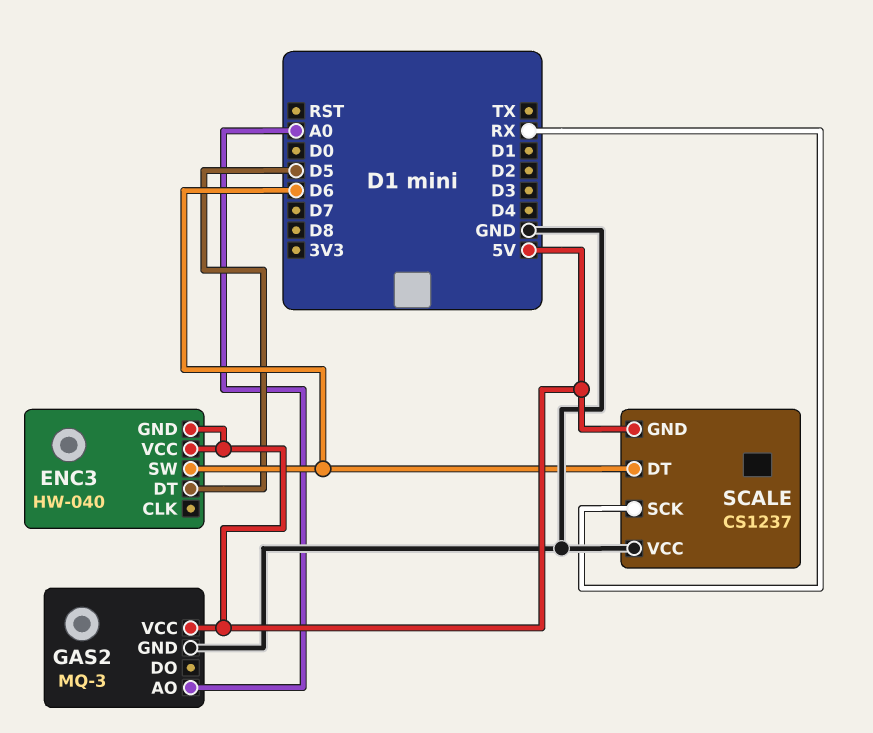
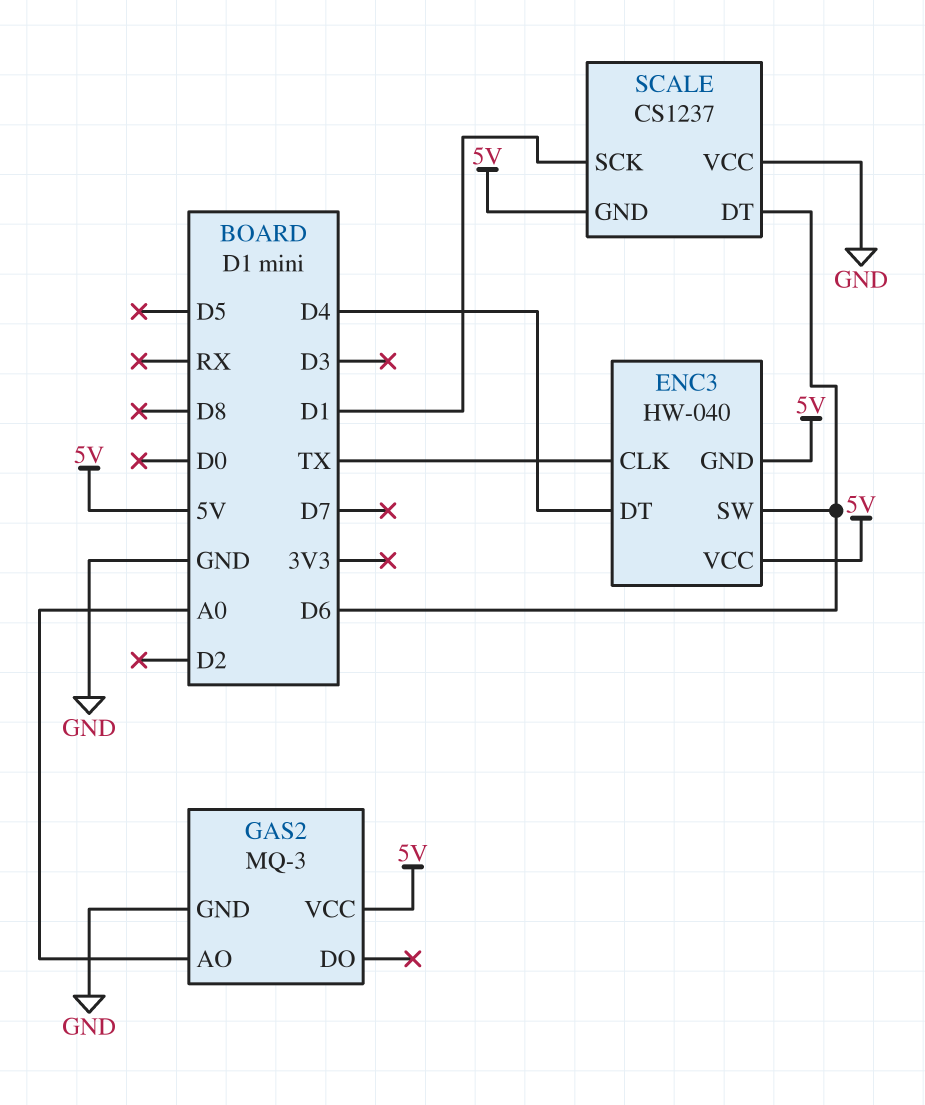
ENC3 pin CLK: none -> TX
ENC3 pin DT: D5 -> D4
SCALE pin SCK: RX -> D1

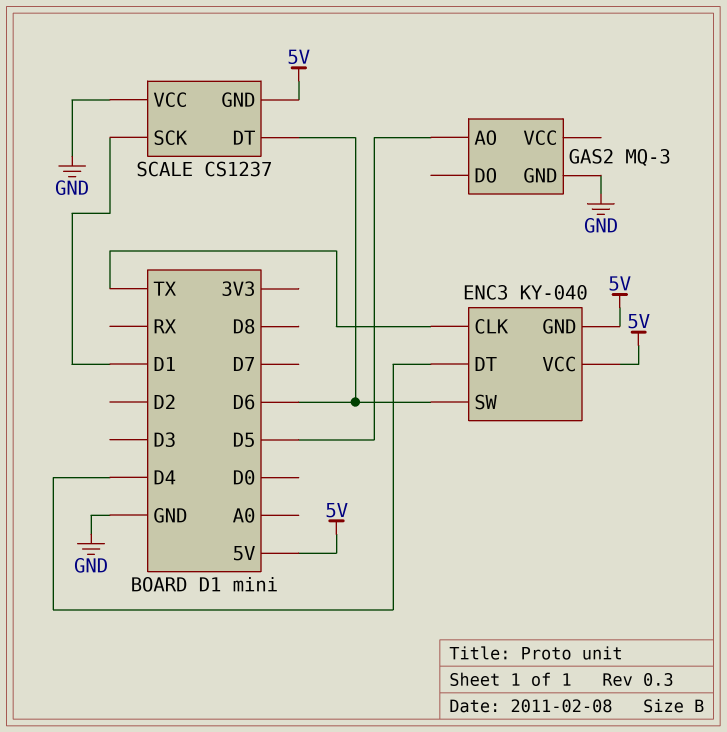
ENC3: HW-040 -> KY-040
GAS2 pin AO: A0 -> D5
GAS2 pin VCC: 5V -> none

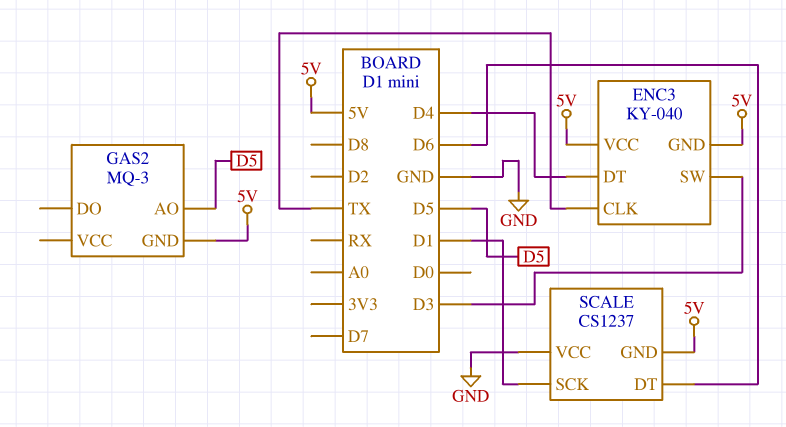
ENC3 pin SW: D6 -> D3
GAS2 pin GND: GND -> 5V

